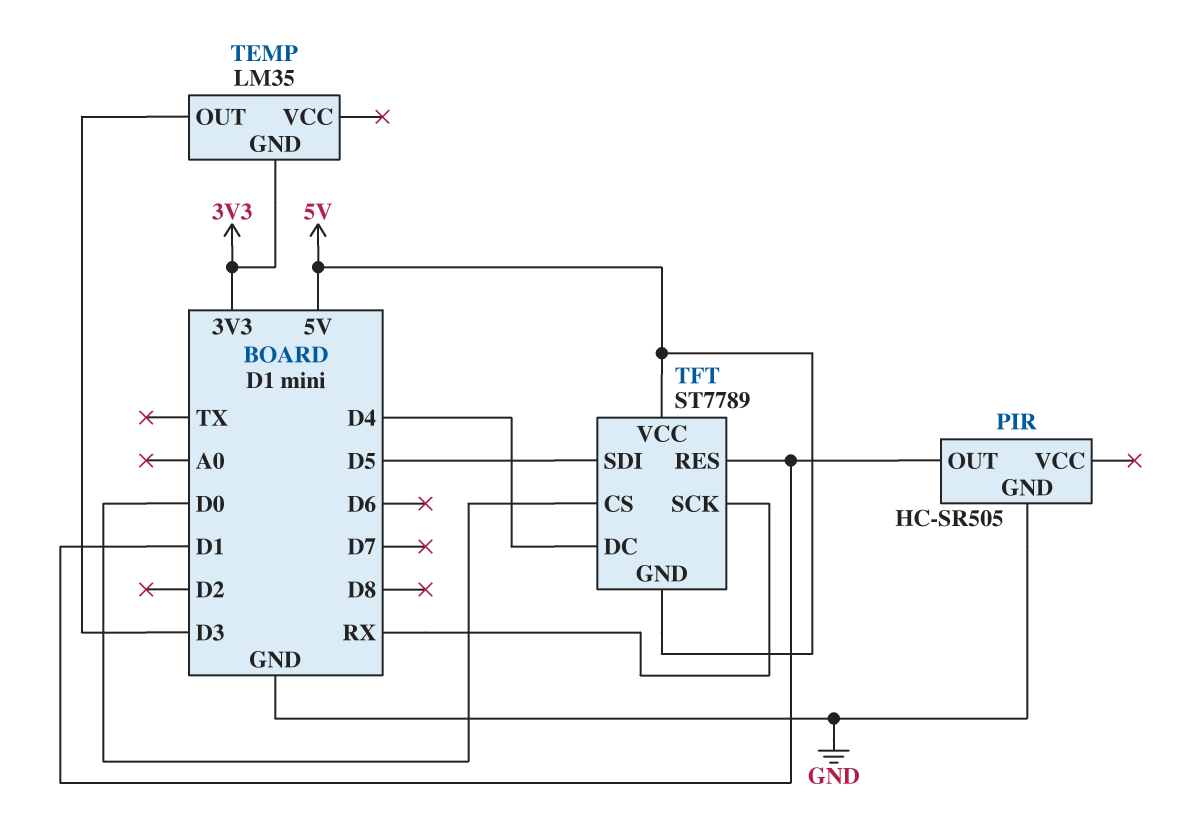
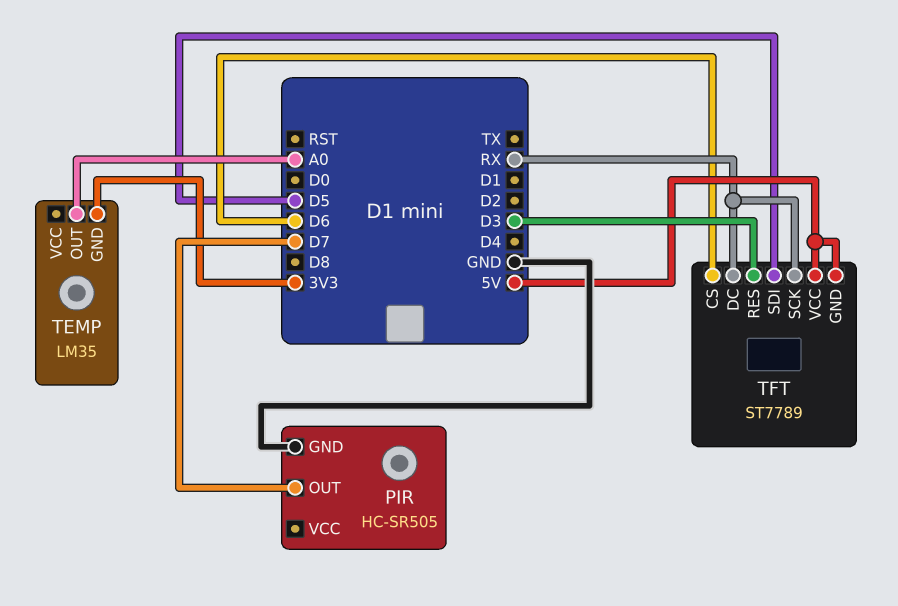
PIR pin OUT: D1 -> D7
TEMP pin OUT: D3 -> A0
TFT pin CS: D0 -> D6
TFT pin DC: D4 -> RX
TFT pin RES: D1 -> D3

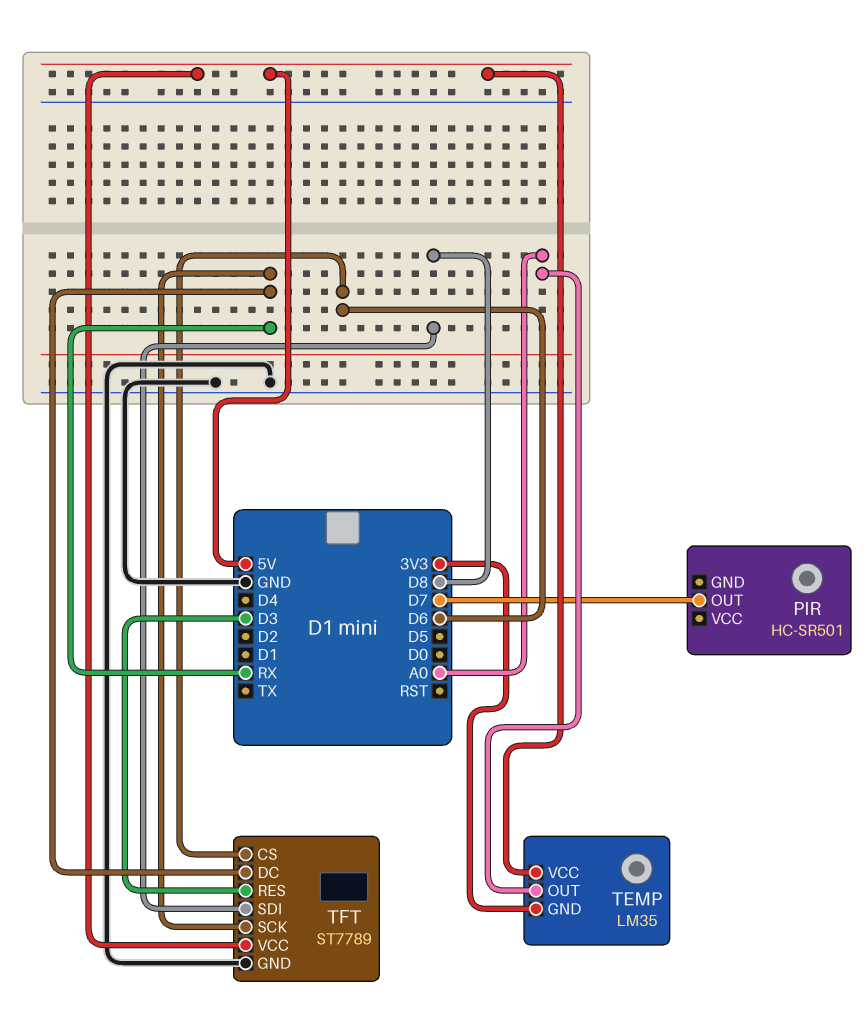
PIR: HC-SR505 -> HC-SR501
PIR pin GND: GND -> none
TEMP pin VCC: none -> 5V
TFT pin GND: 5V -> GND
TFT pin SDI: D5 -> D8

